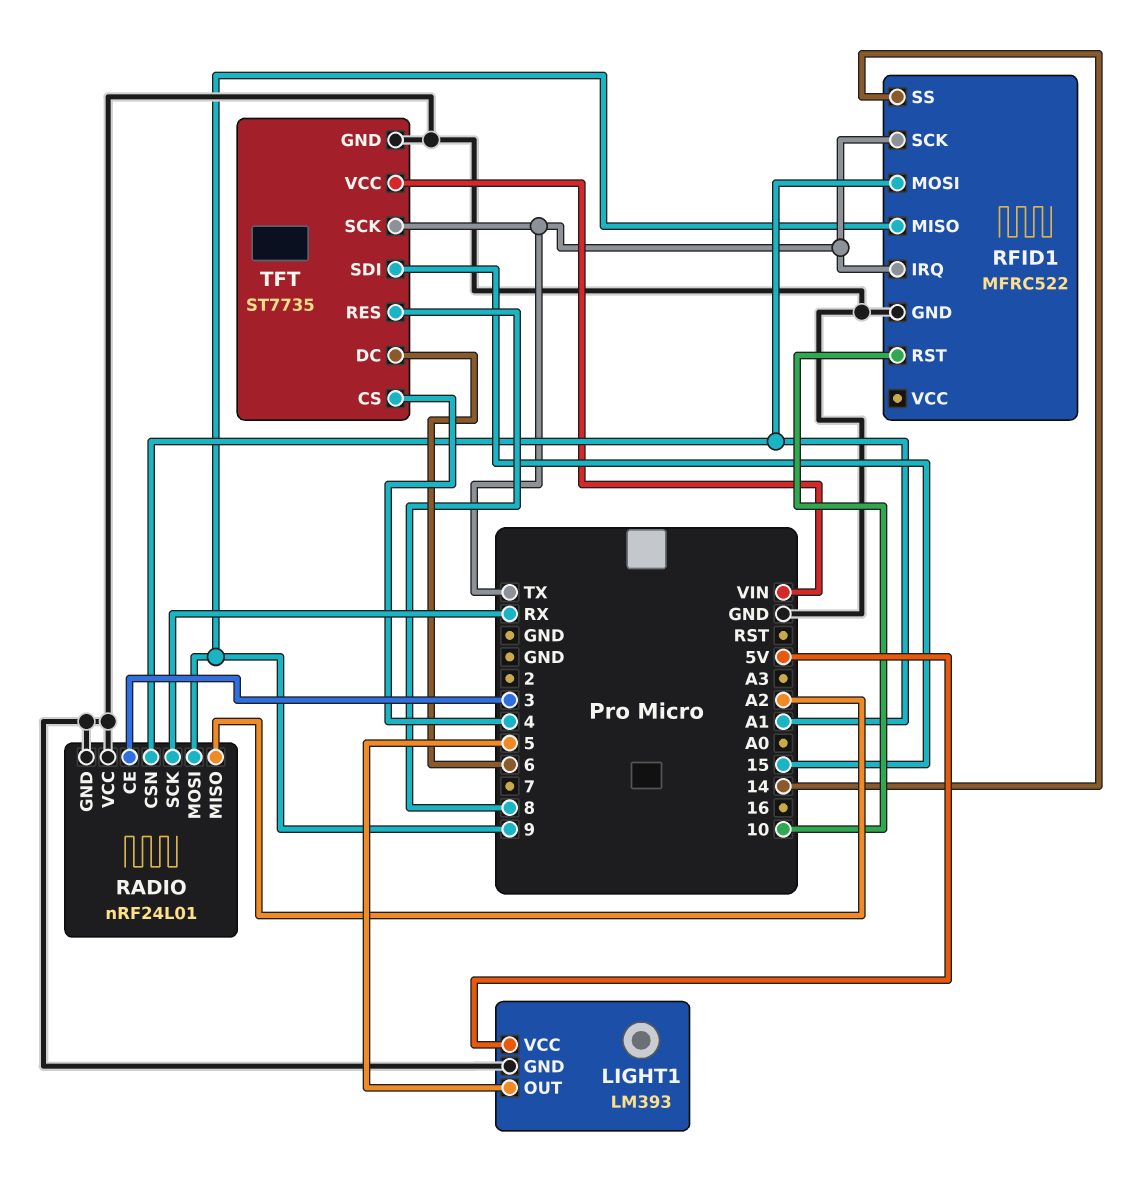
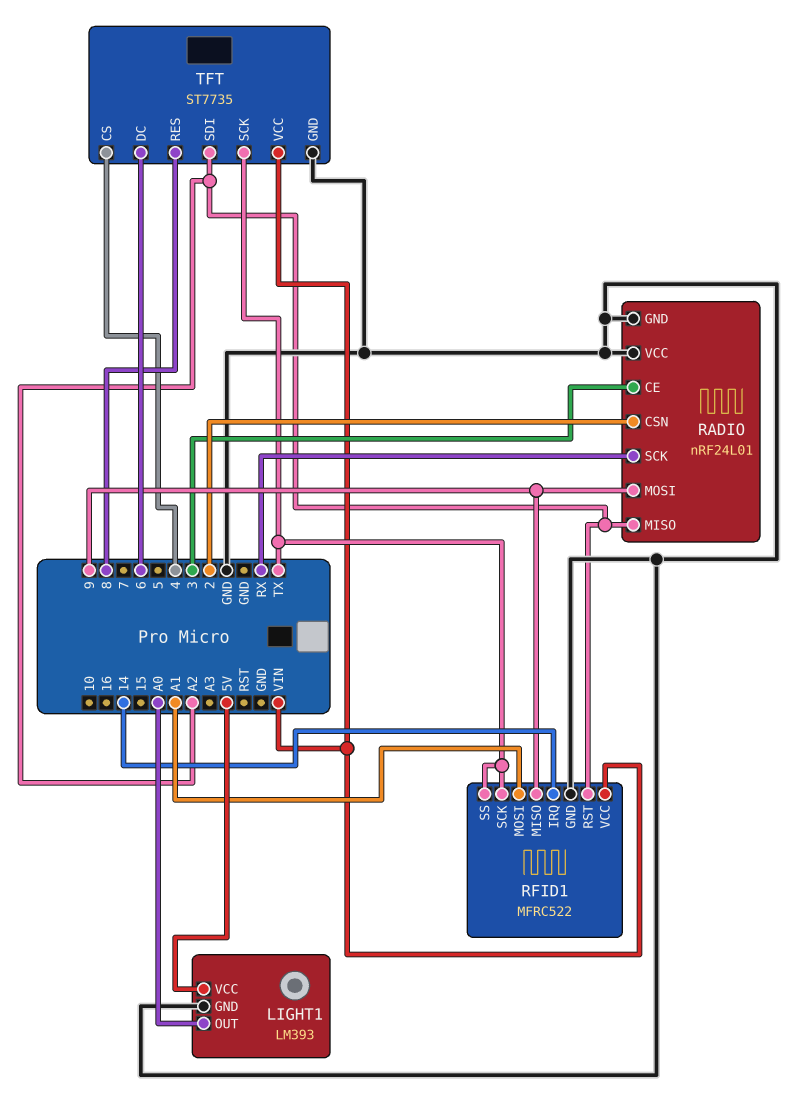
LIGHT1 pin OUT: 5 -> A0
RADIO pin CSN: A1 -> 2
RFID1 pin IRQ: TX -> 14
RFID1 pin RST: 10 -> A2
RFID1 pin SS: 14 -> TX
RFID1 pin VCC: none -> VIN
TFT pin SDI: 15 -> A2

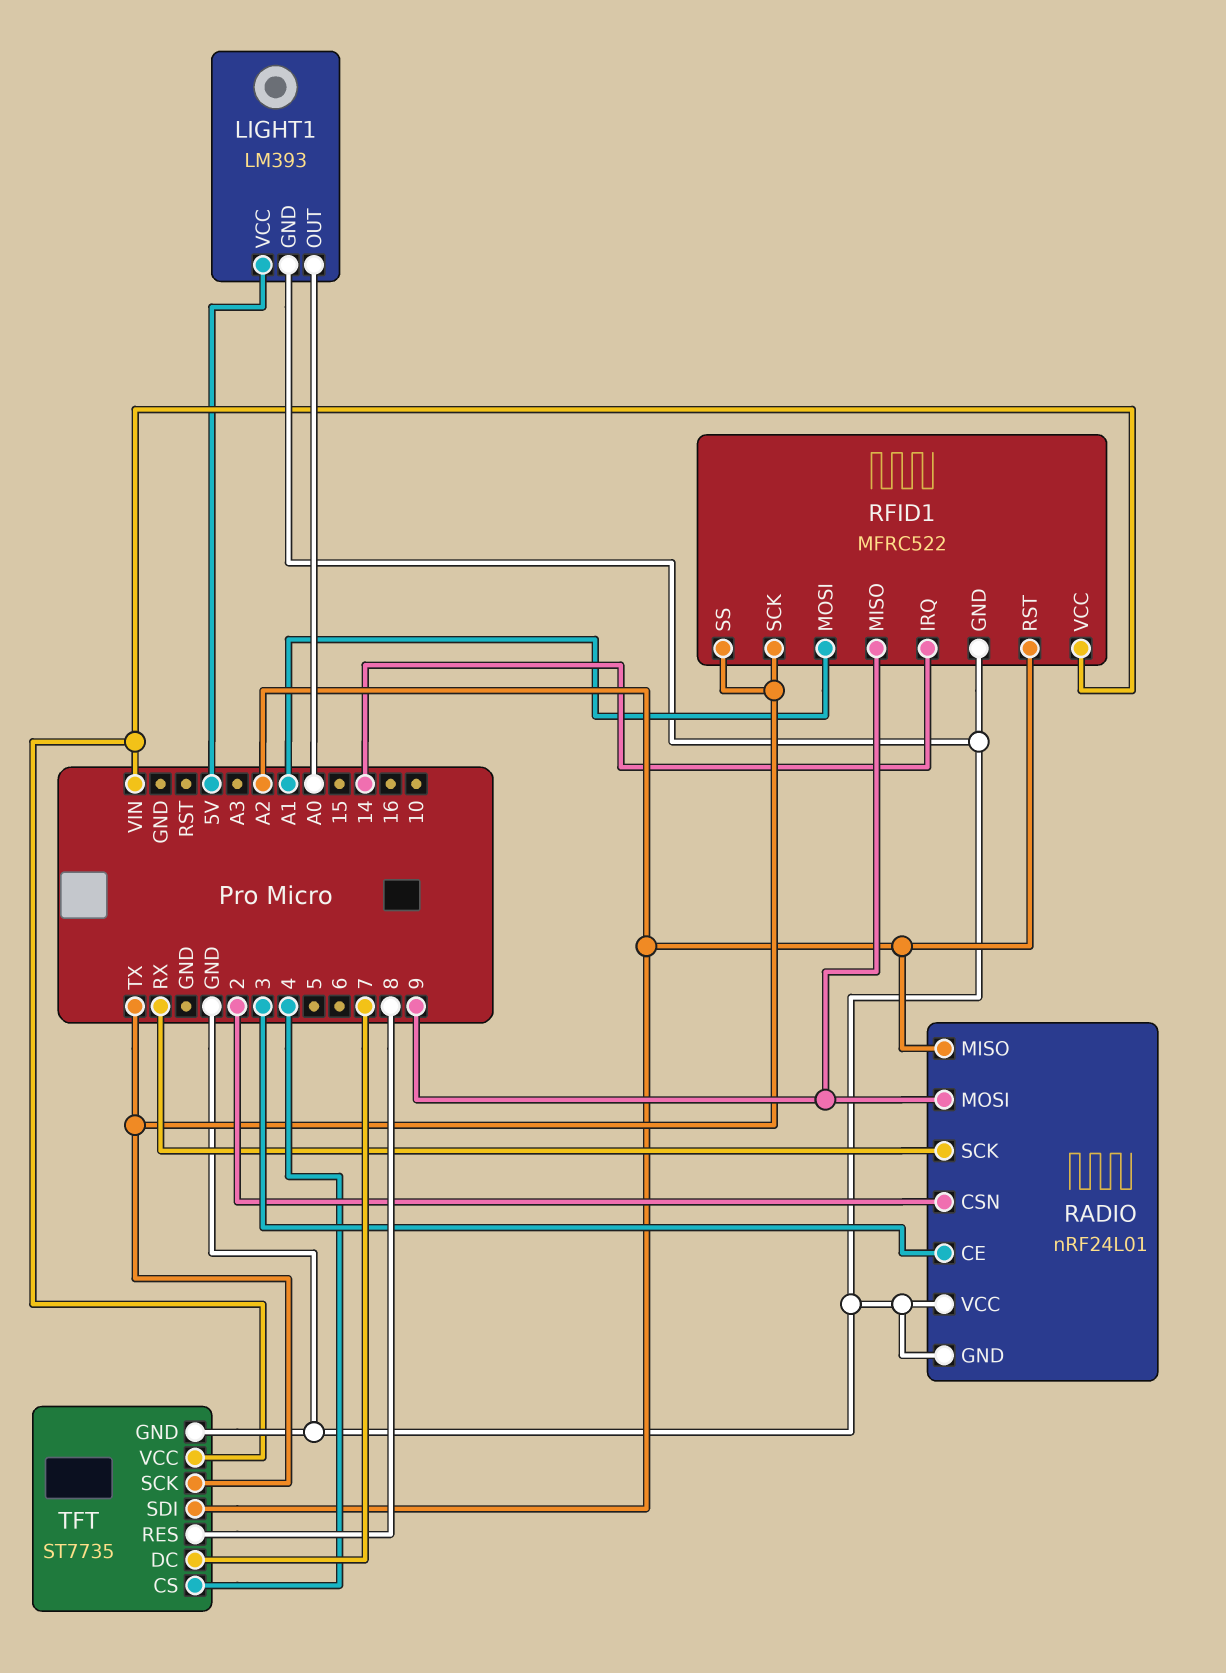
TFT pin DC: 6 -> 7

